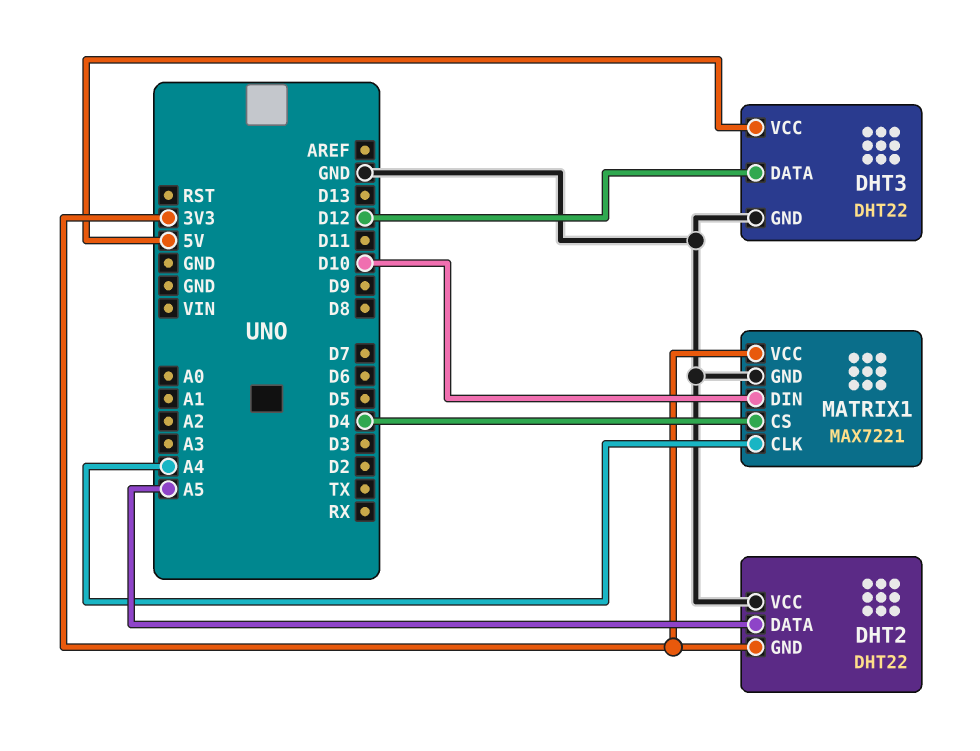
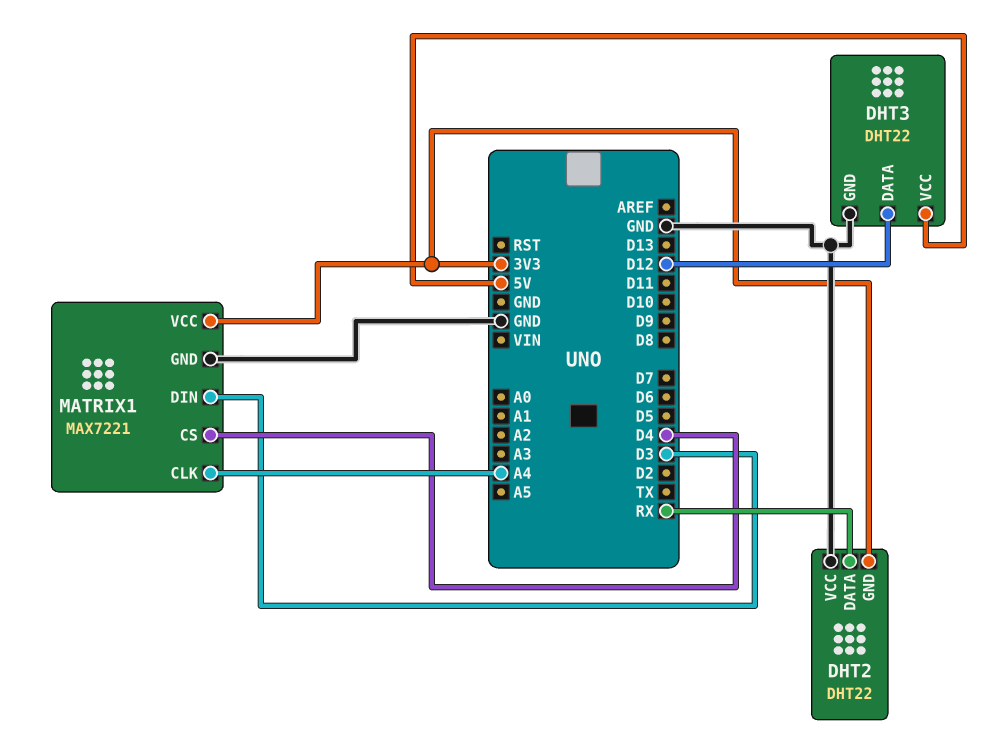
DHT2 pin DATA: A5 -> RX
MATRIX1 pin DIN: D10 -> D3

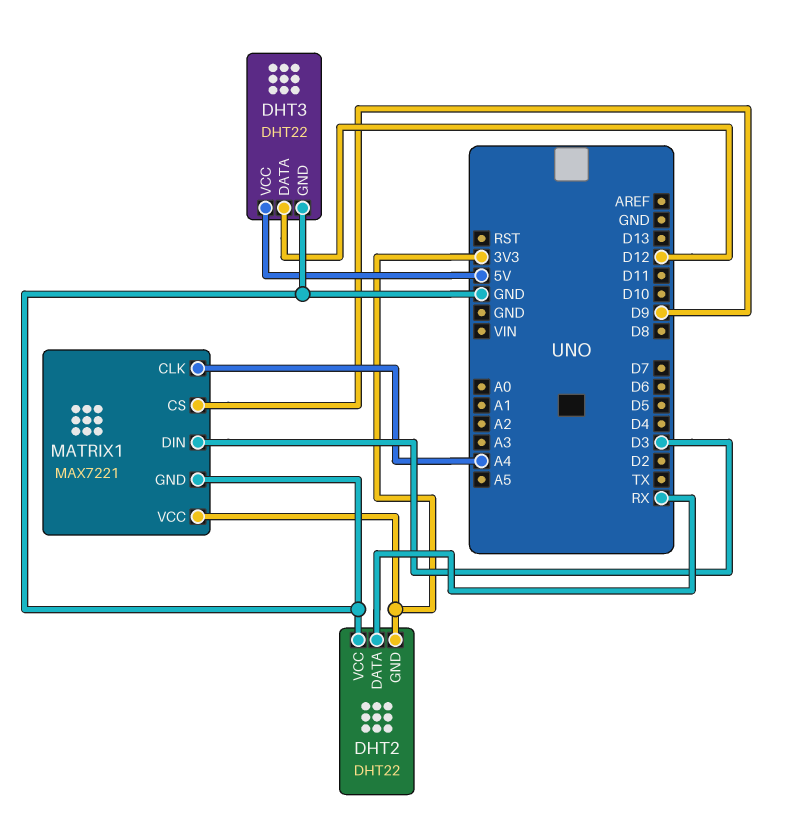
MATRIX1 pin CS: D4 -> D9

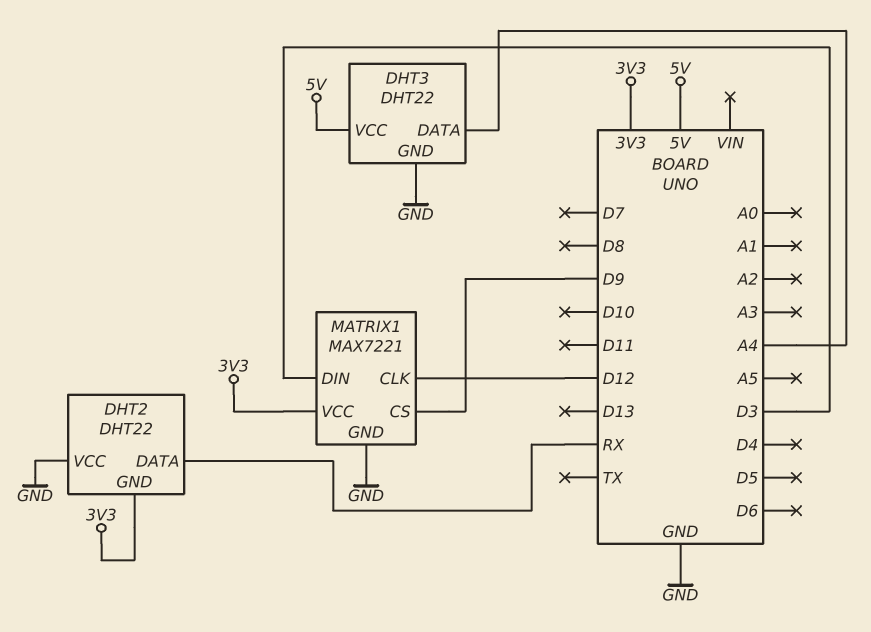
DHT3 pin DATA: D12 -> A4
MATRIX1 pin CLK: A4 -> D12

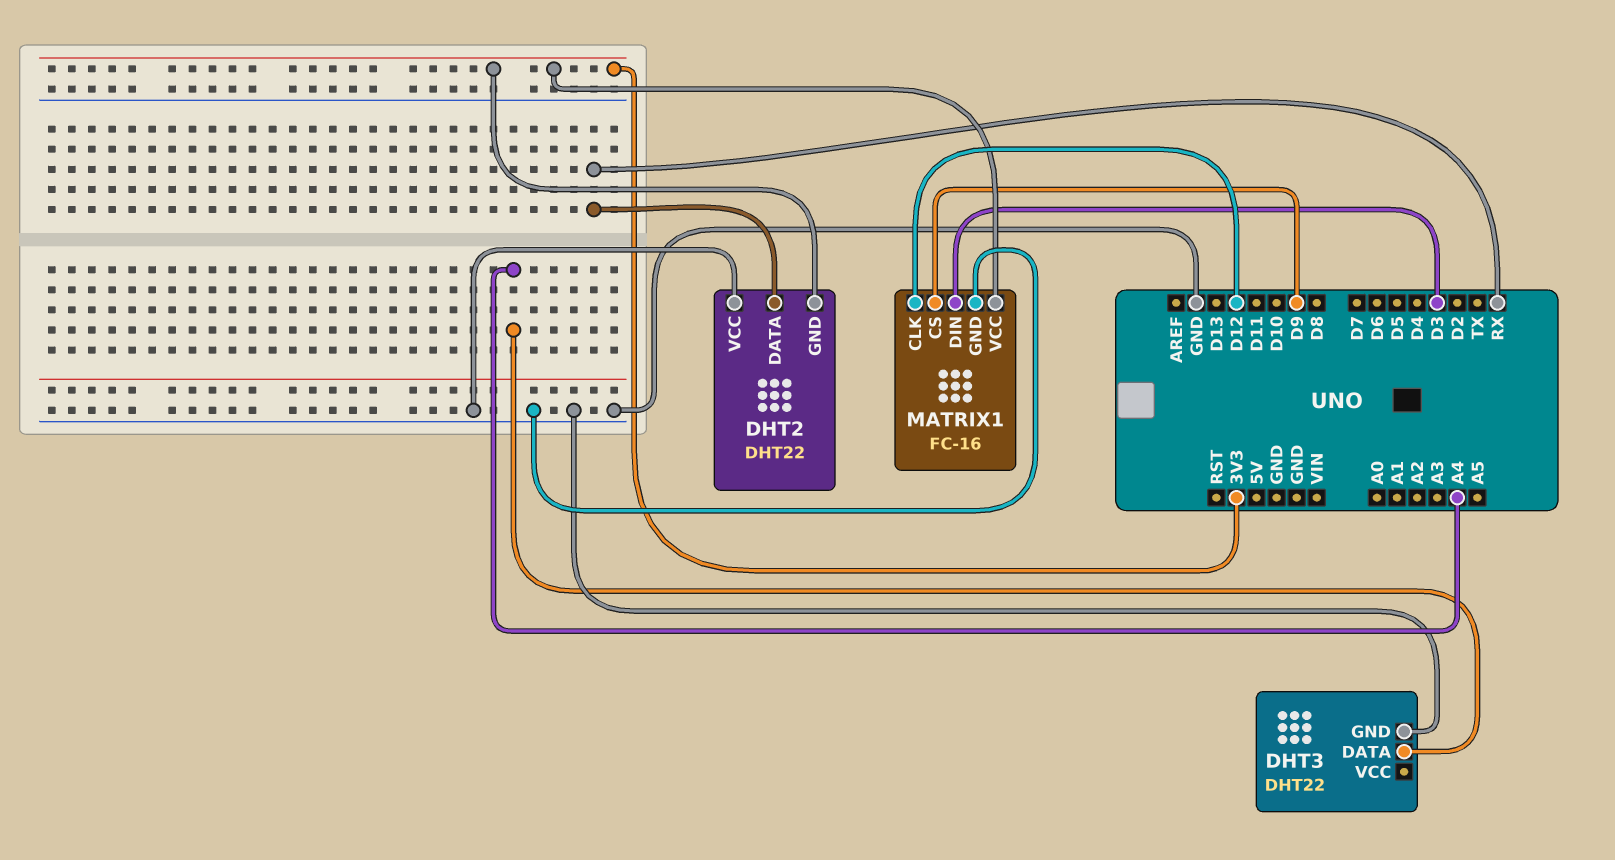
DHT3 pin VCC: 5V -> none
MATRIX1: MAX7221 -> FC-16

